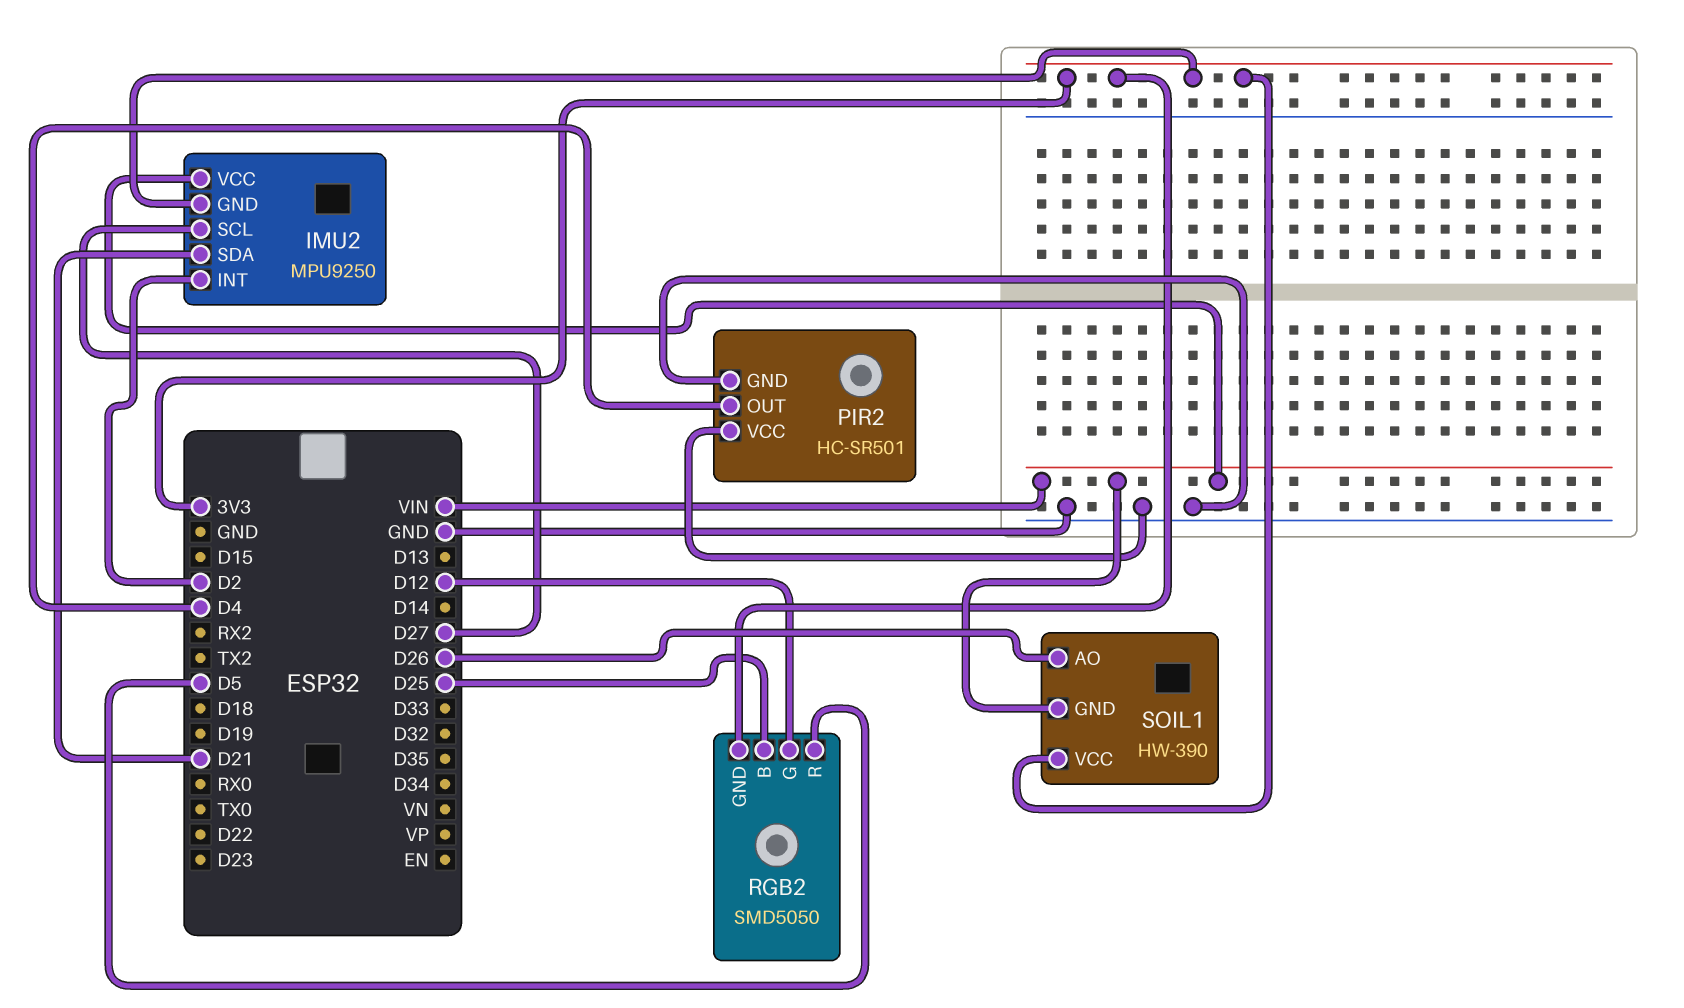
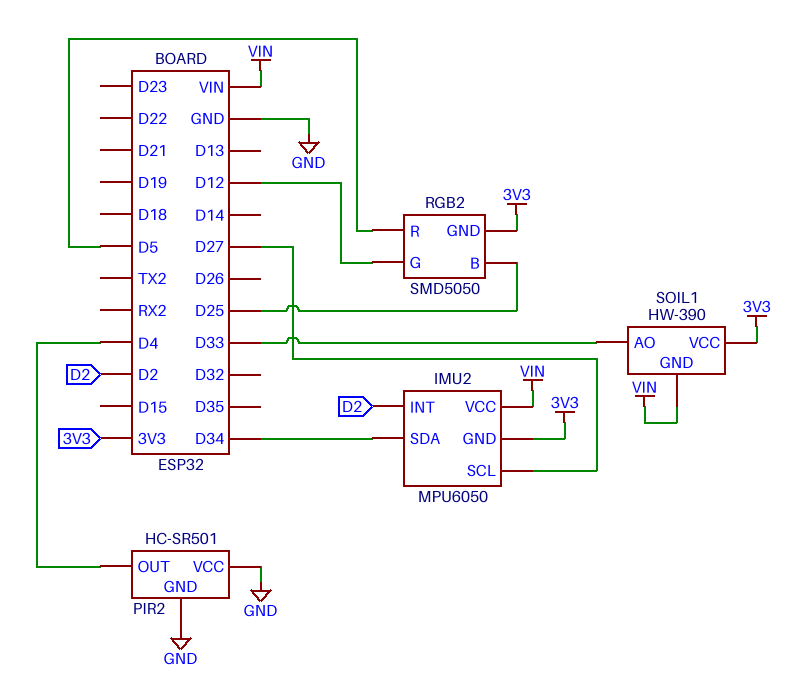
IMU2: MPU9250 -> MPU6050
IMU2 pin SDA: D21 -> D34
SOIL1 pin AO: D26 -> D33

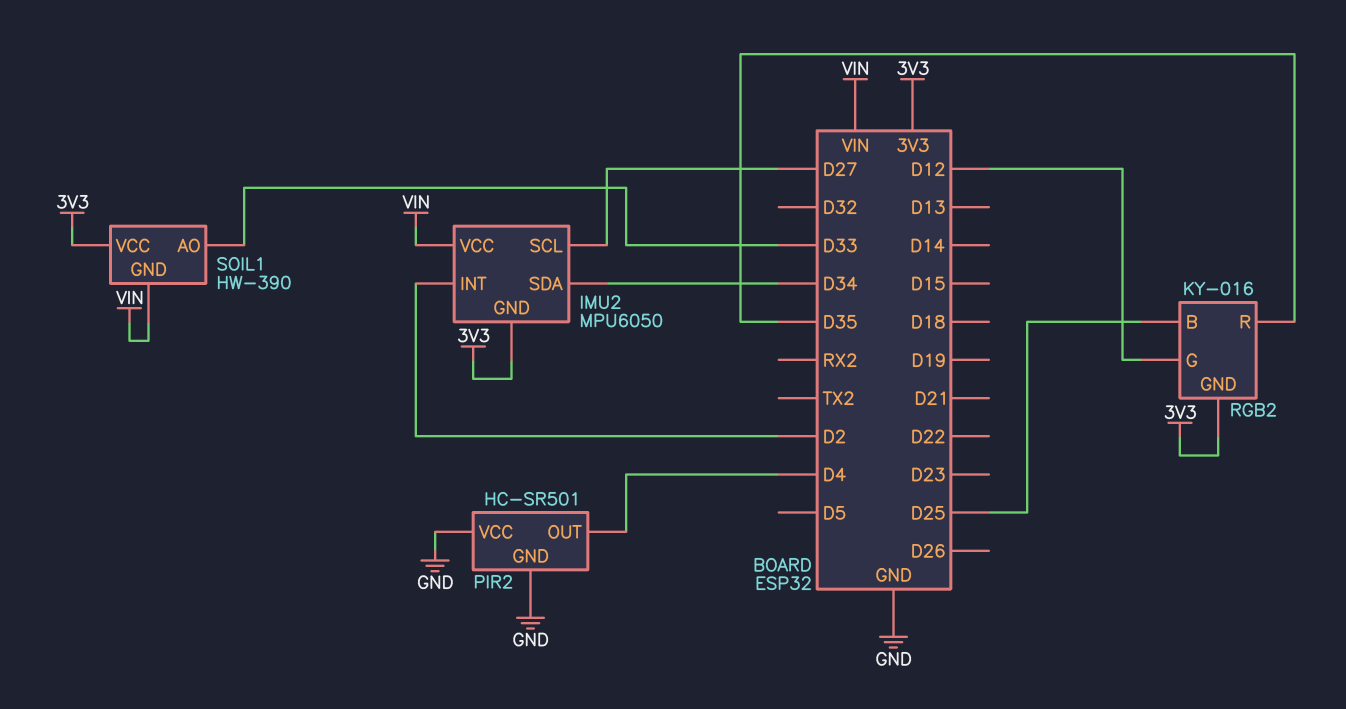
RGB2: SMD5050 -> KY-016
RGB2 pin R: D5 -> D35

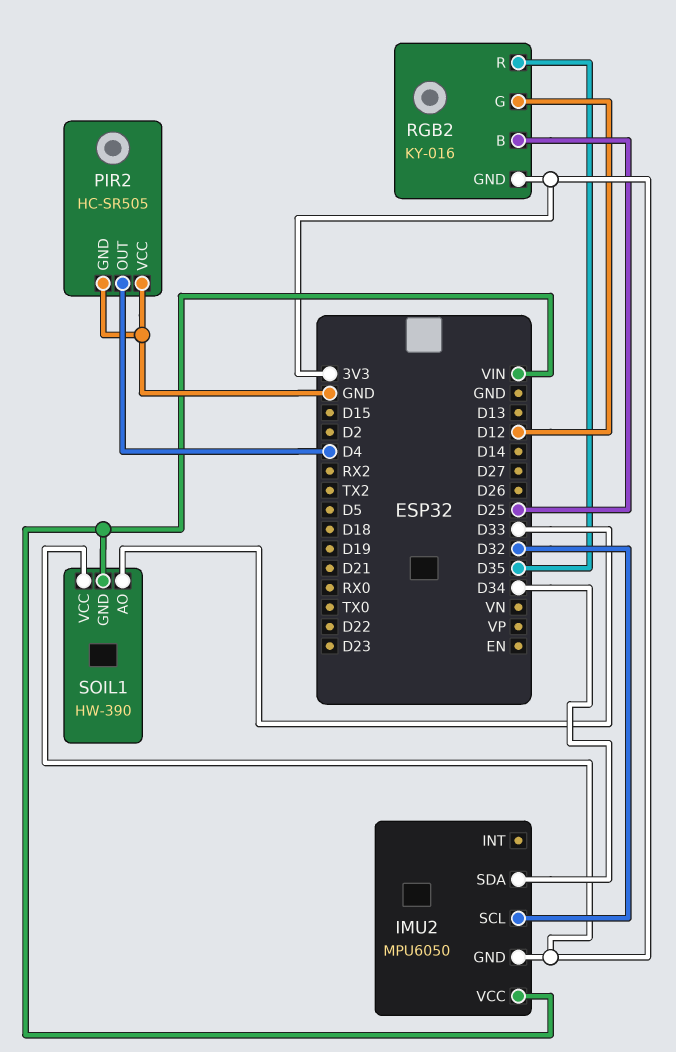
IMU2 pin INT: D2 -> none
IMU2 pin SCL: D27 -> D32
PIR2: HC-SR501 -> HC-SR505

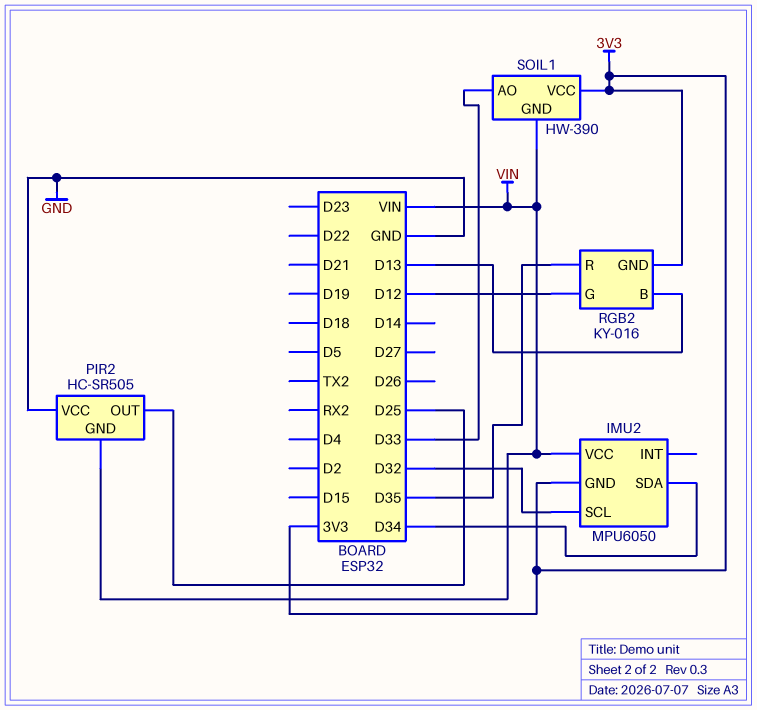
PIR2 pin GND: GND -> VIN
PIR2 pin OUT: D4 -> D25
RGB2 pin B: D25 -> D13

